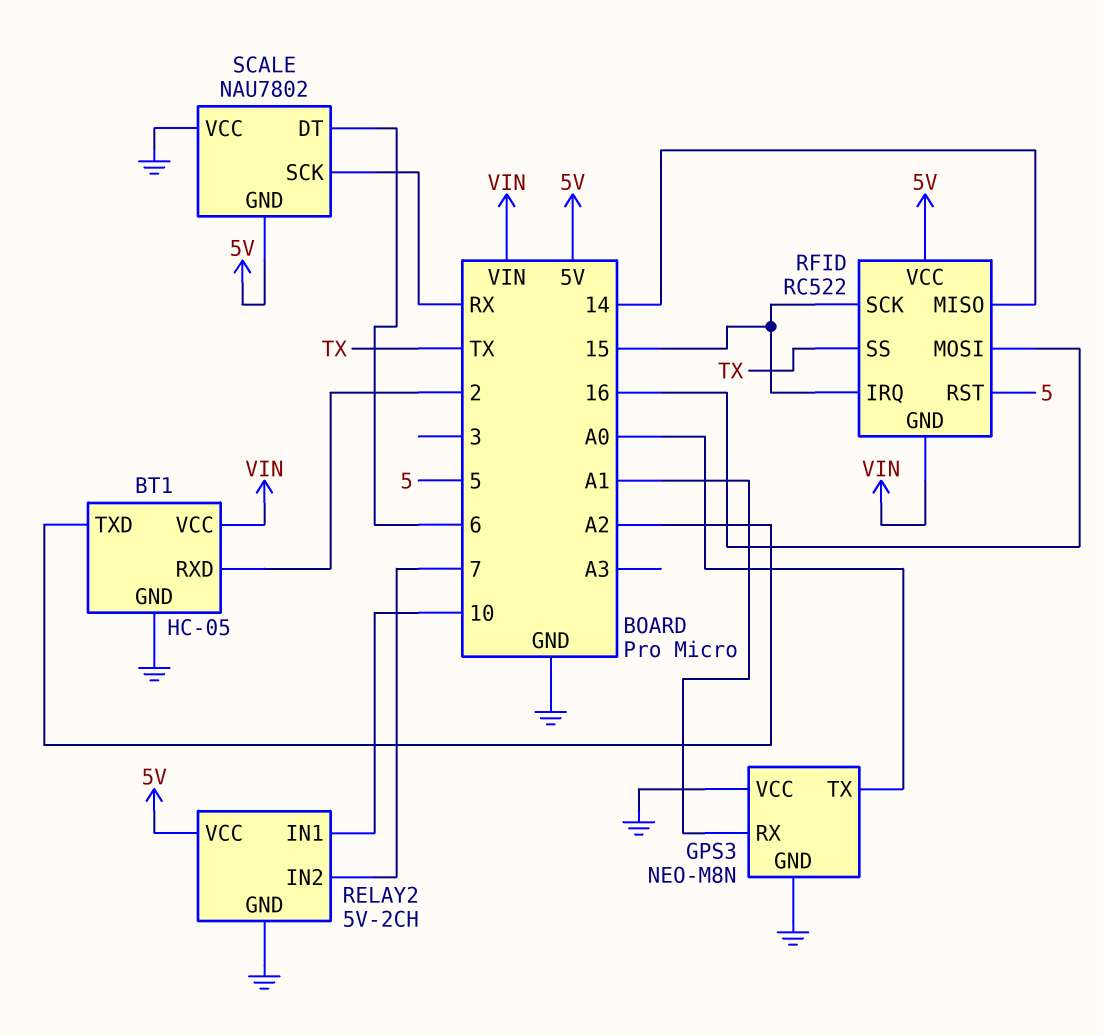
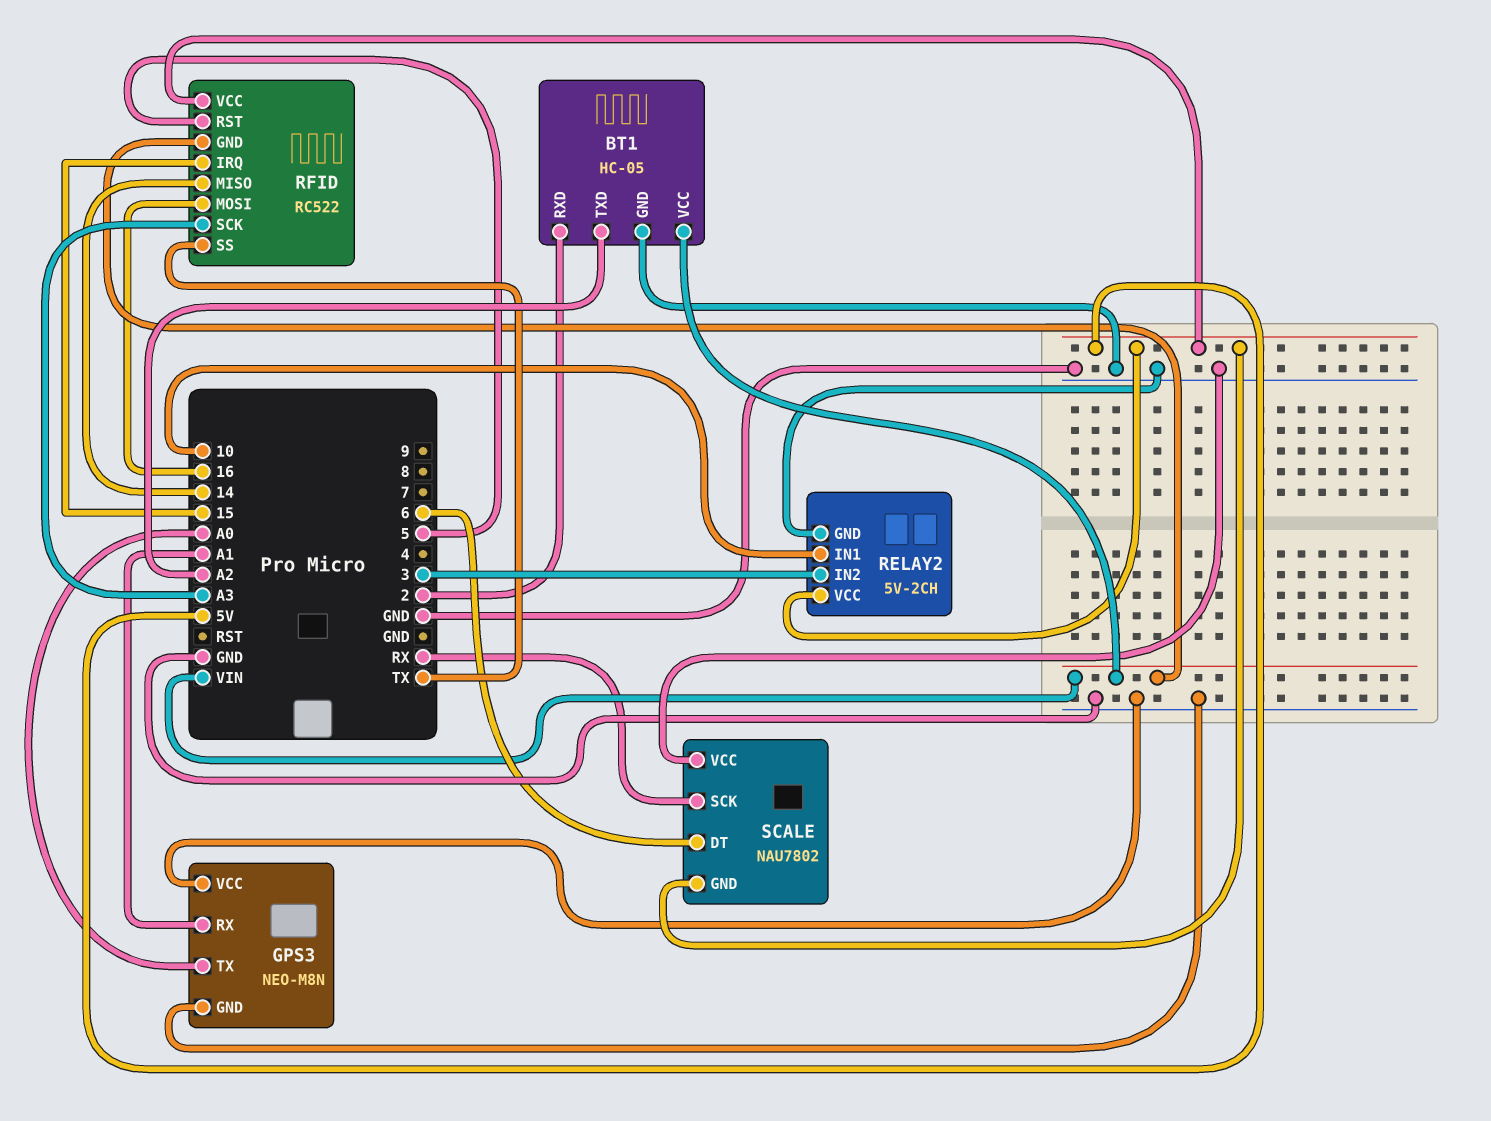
RELAY2 pin IN2: 7 -> 3
RFID pin SCK: 15 -> A3

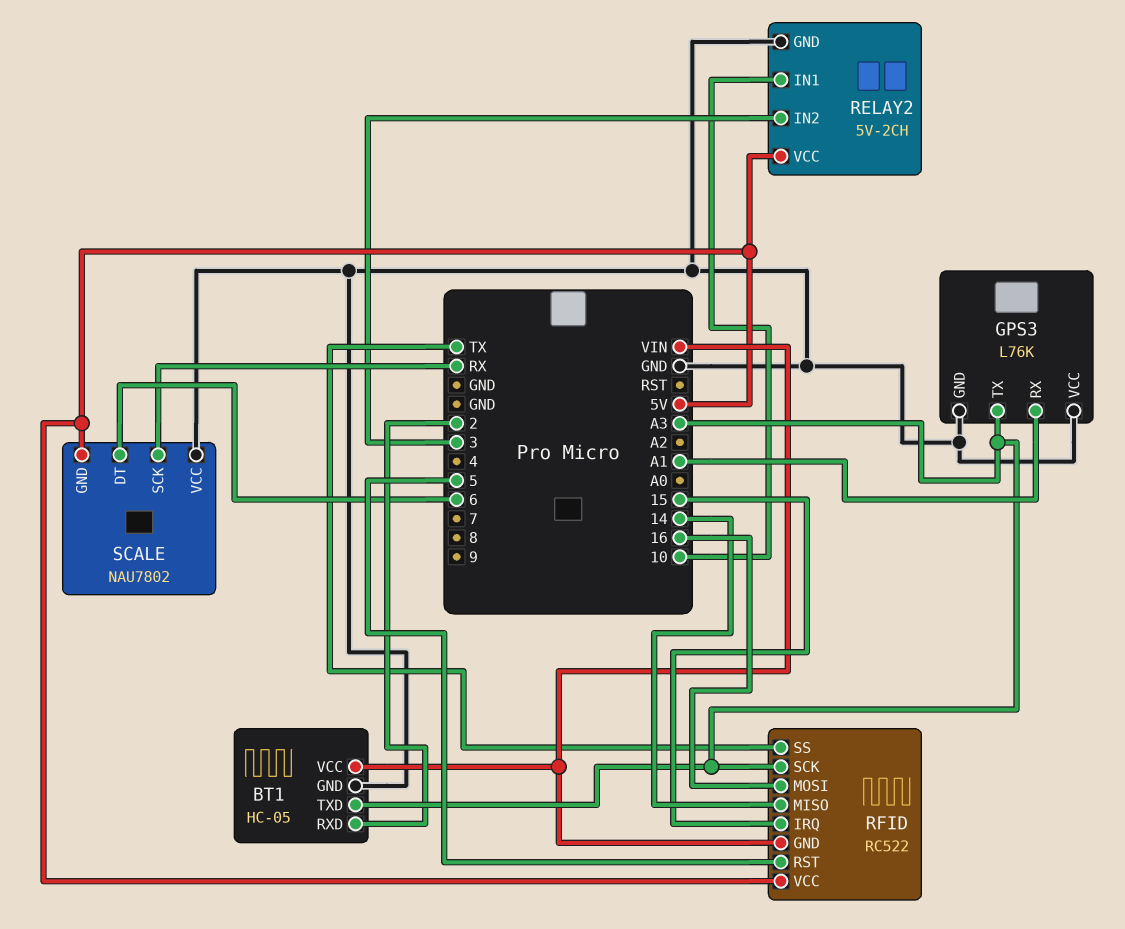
BT1 pin TXD: A2 -> A3
GPS3: NEO-M8N -> L76K
GPS3 pin TX: A0 -> A3

